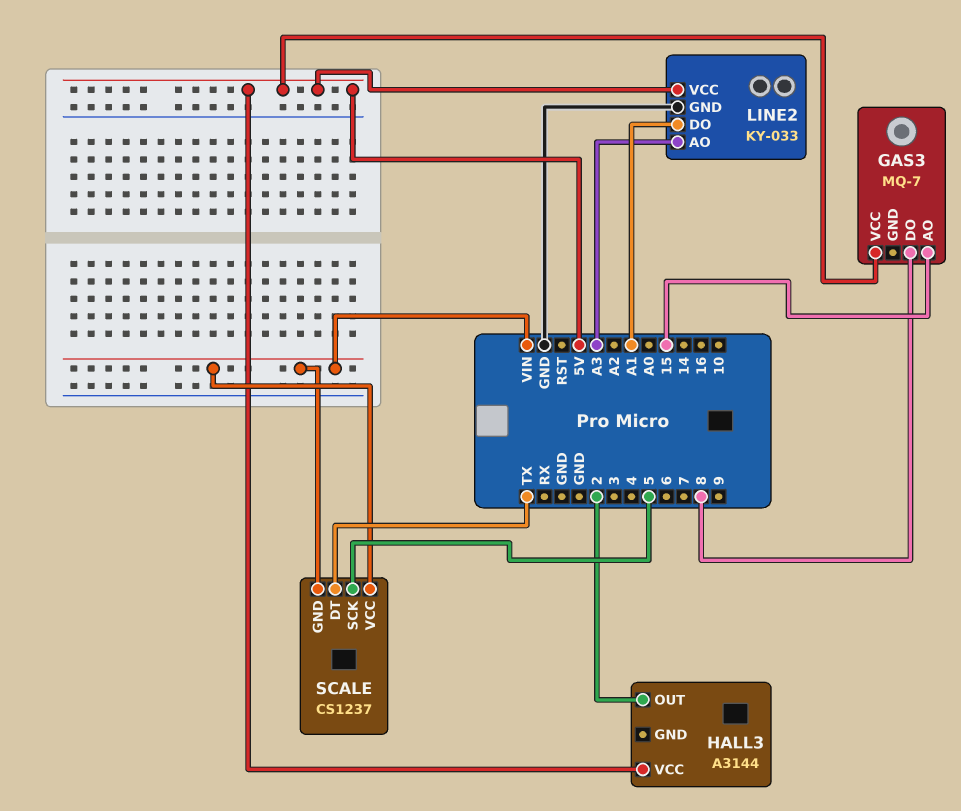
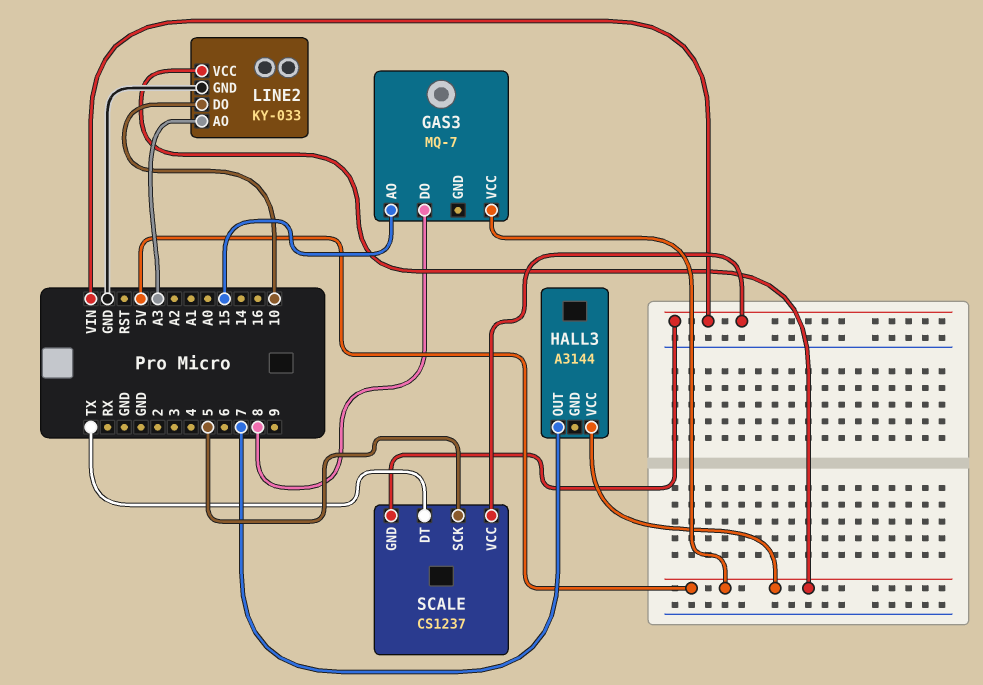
HALL3 pin OUT: 2 -> 7
LINE2 pin DO: A1 -> 10

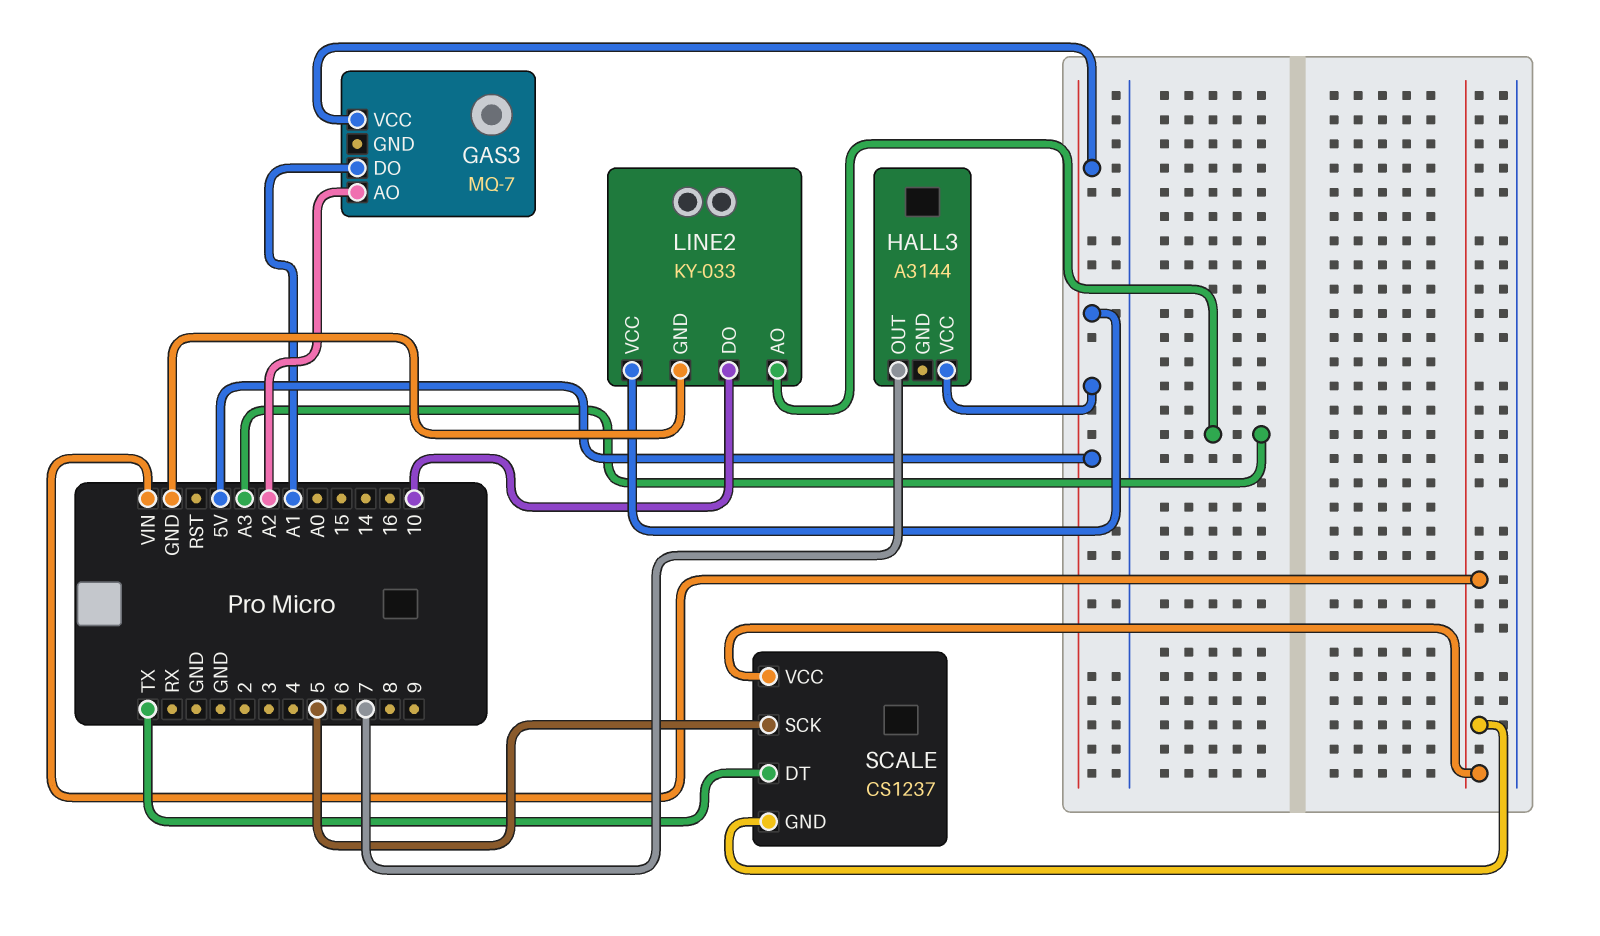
GAS3 pin AO: 15 -> A2
GAS3 pin DO: 8 -> A1

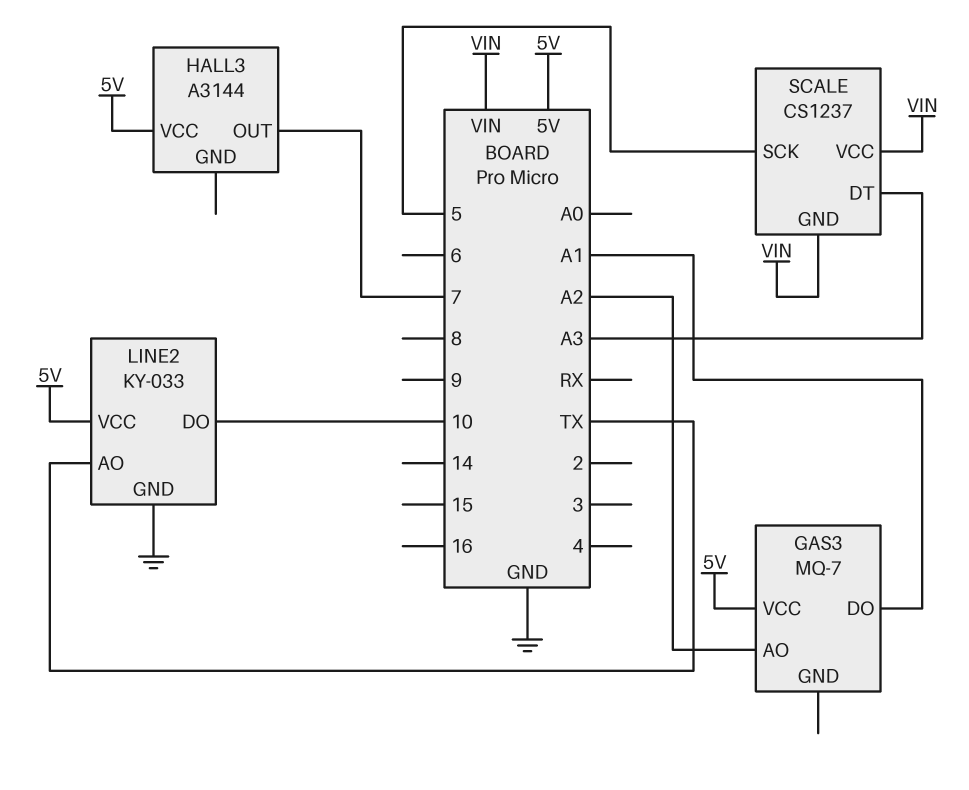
LINE2 pin AO: A3 -> TX
SCALE pin DT: TX -> A3

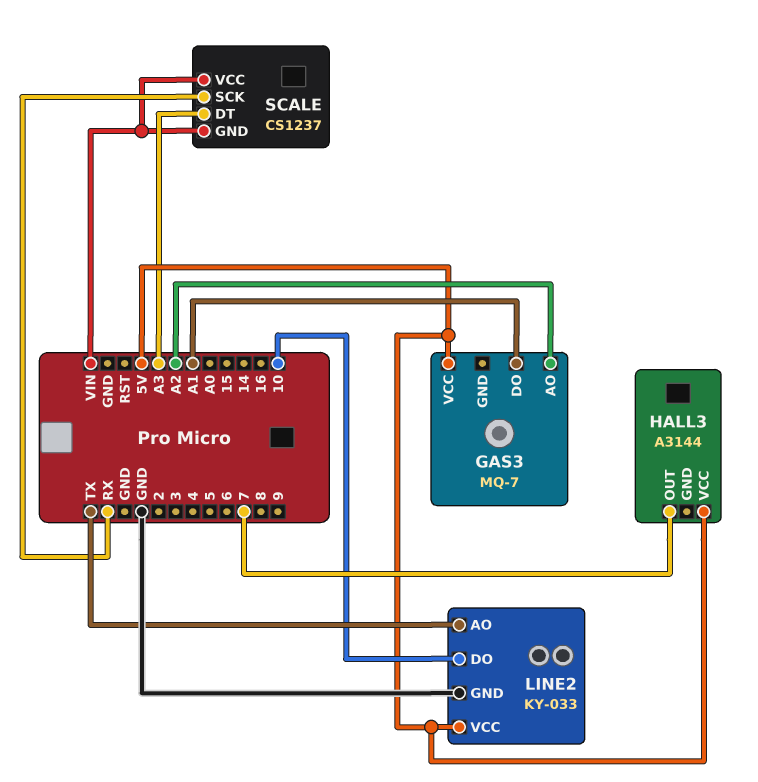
SCALE pin SCK: 5 -> RX

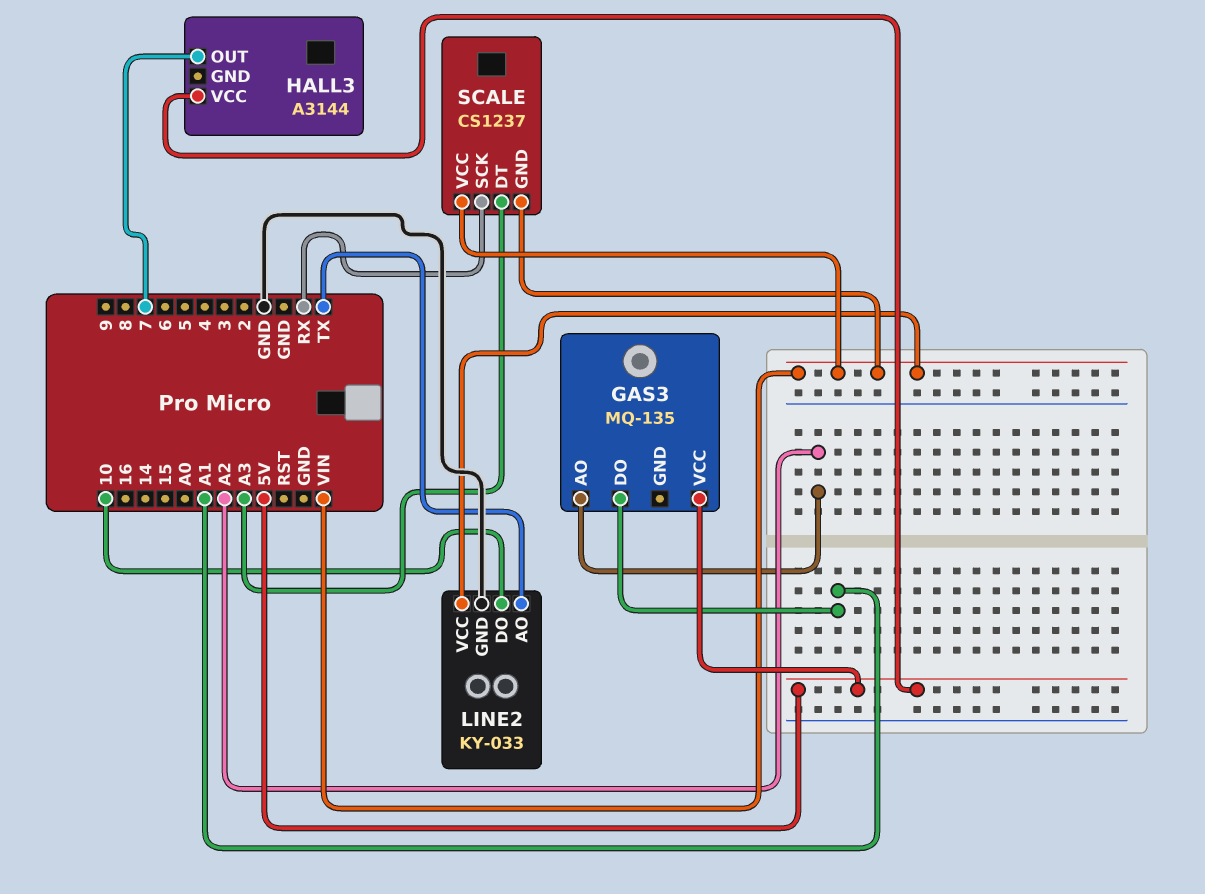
GAS3: MQ-7 -> MQ-135
LINE2 pin VCC: 5V -> VIN

